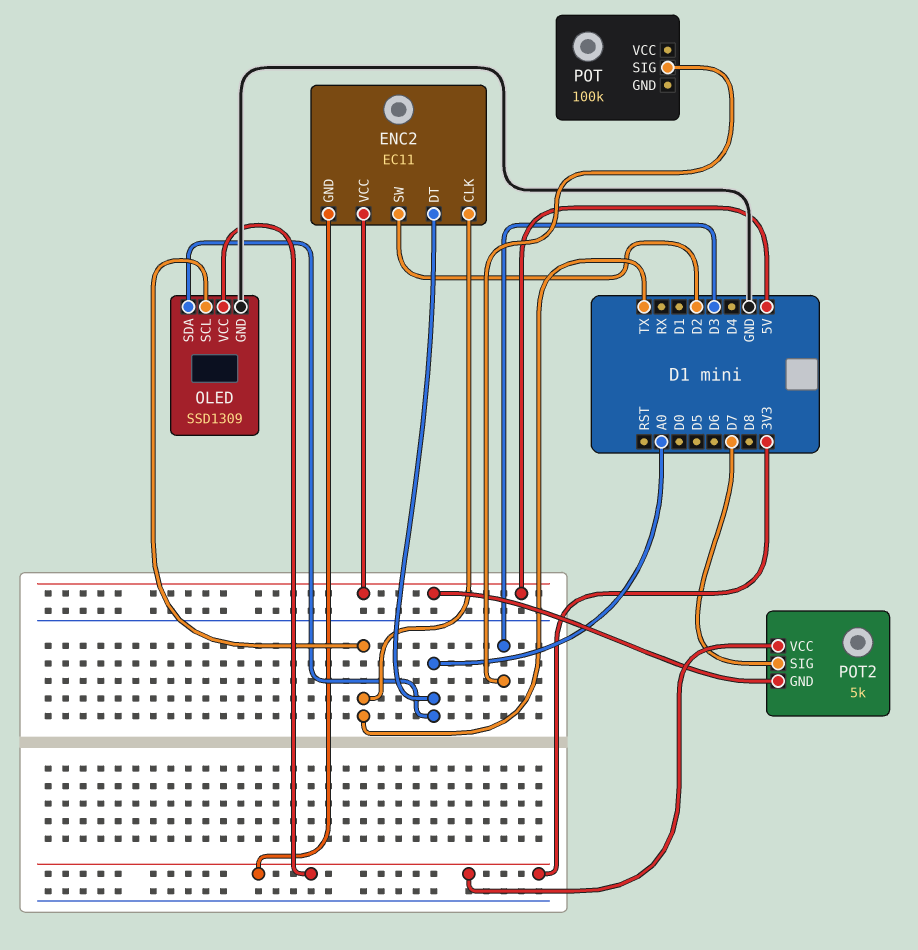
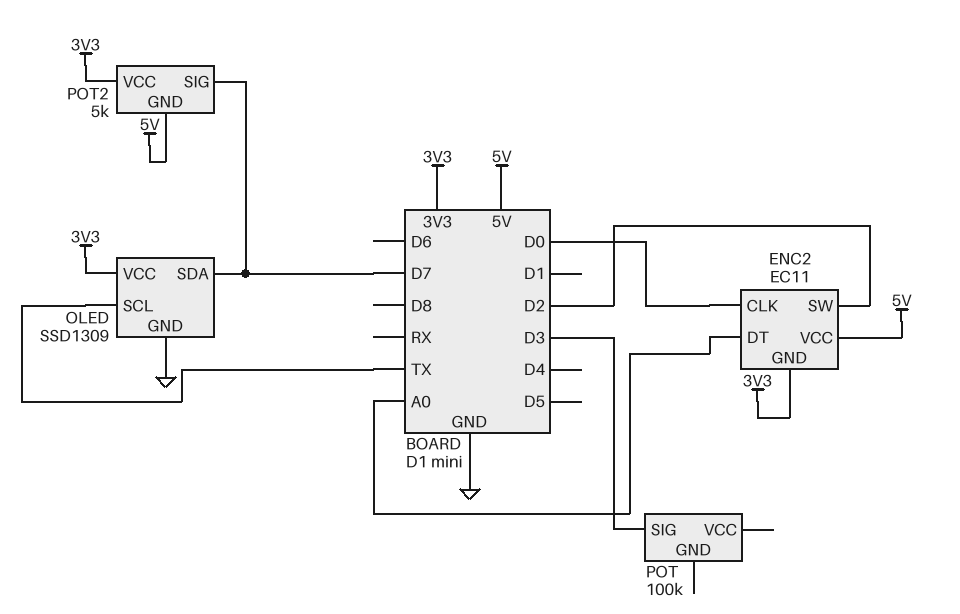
ENC2 pin CLK: TX -> D0
OLED pin SDA: A0 -> D7

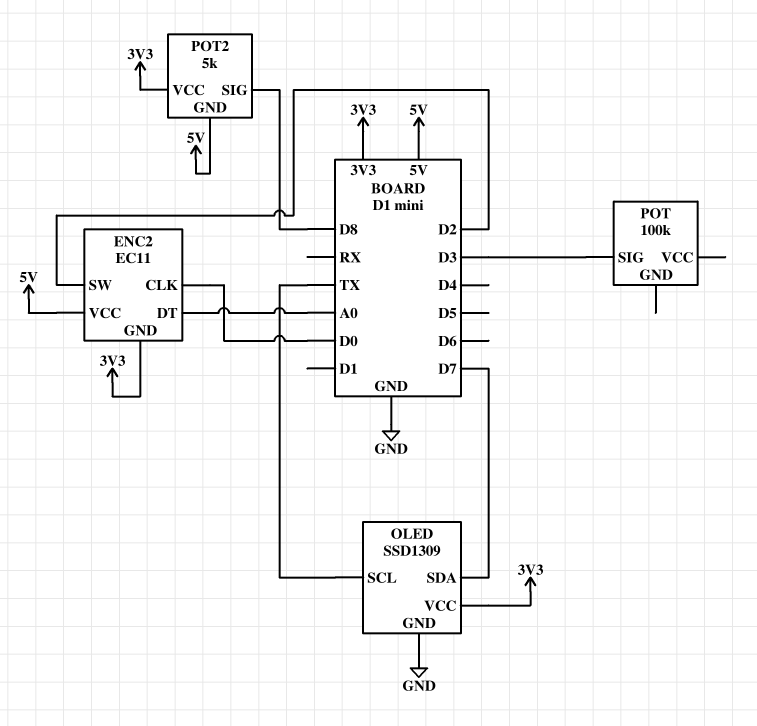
POT2 pin SIG: D7 -> D8

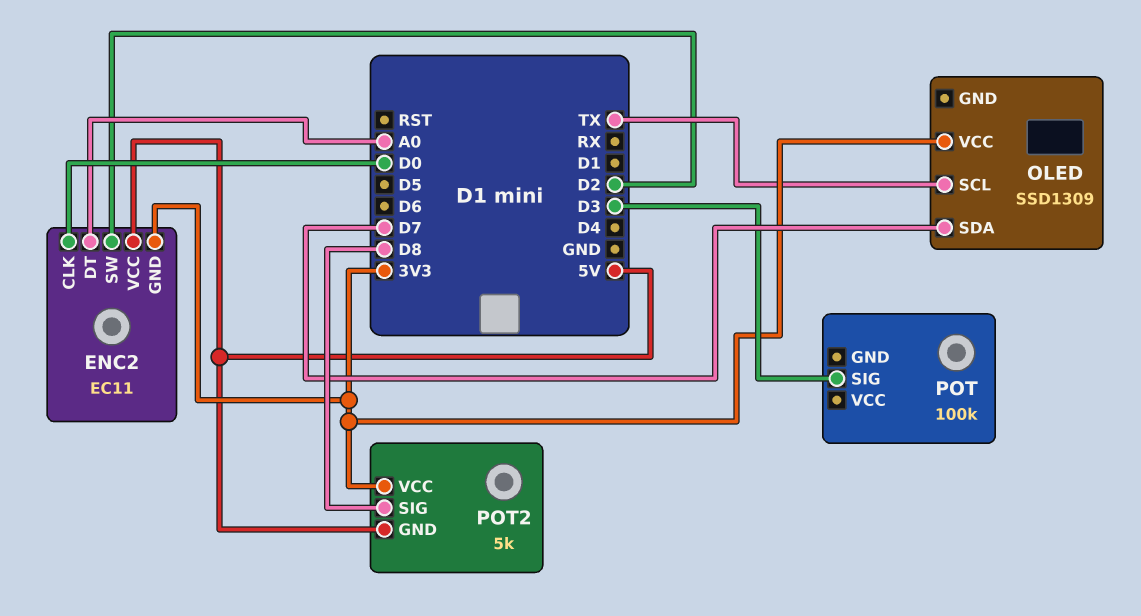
OLED pin GND: GND -> none

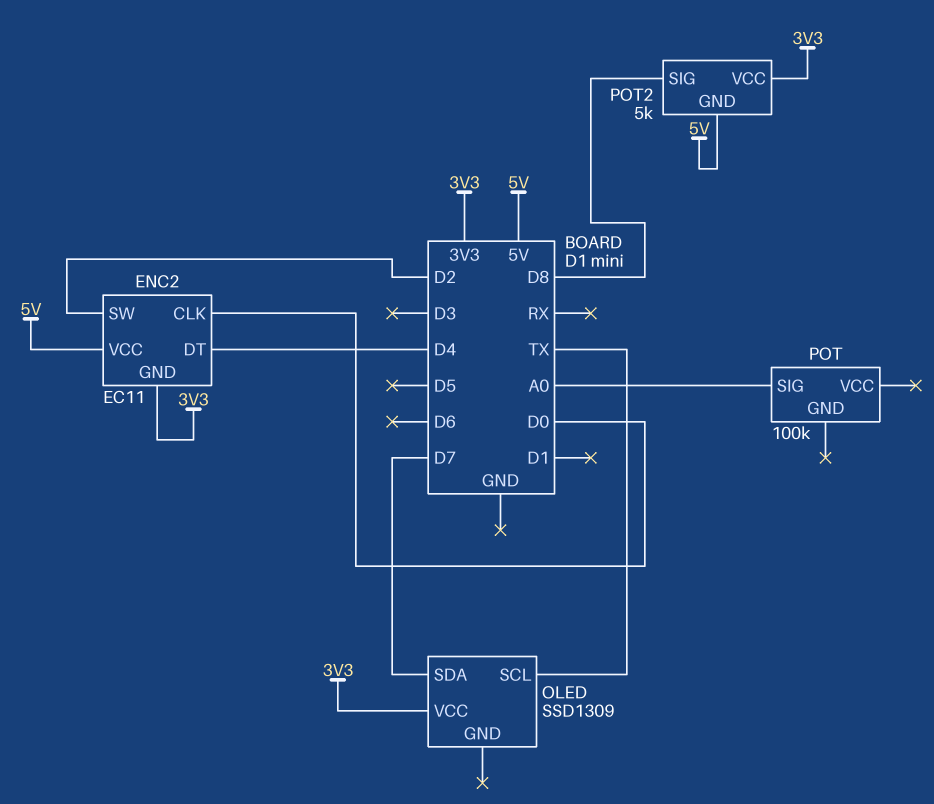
ENC2 pin DT: A0 -> D4
POT pin SIG: D3 -> A0

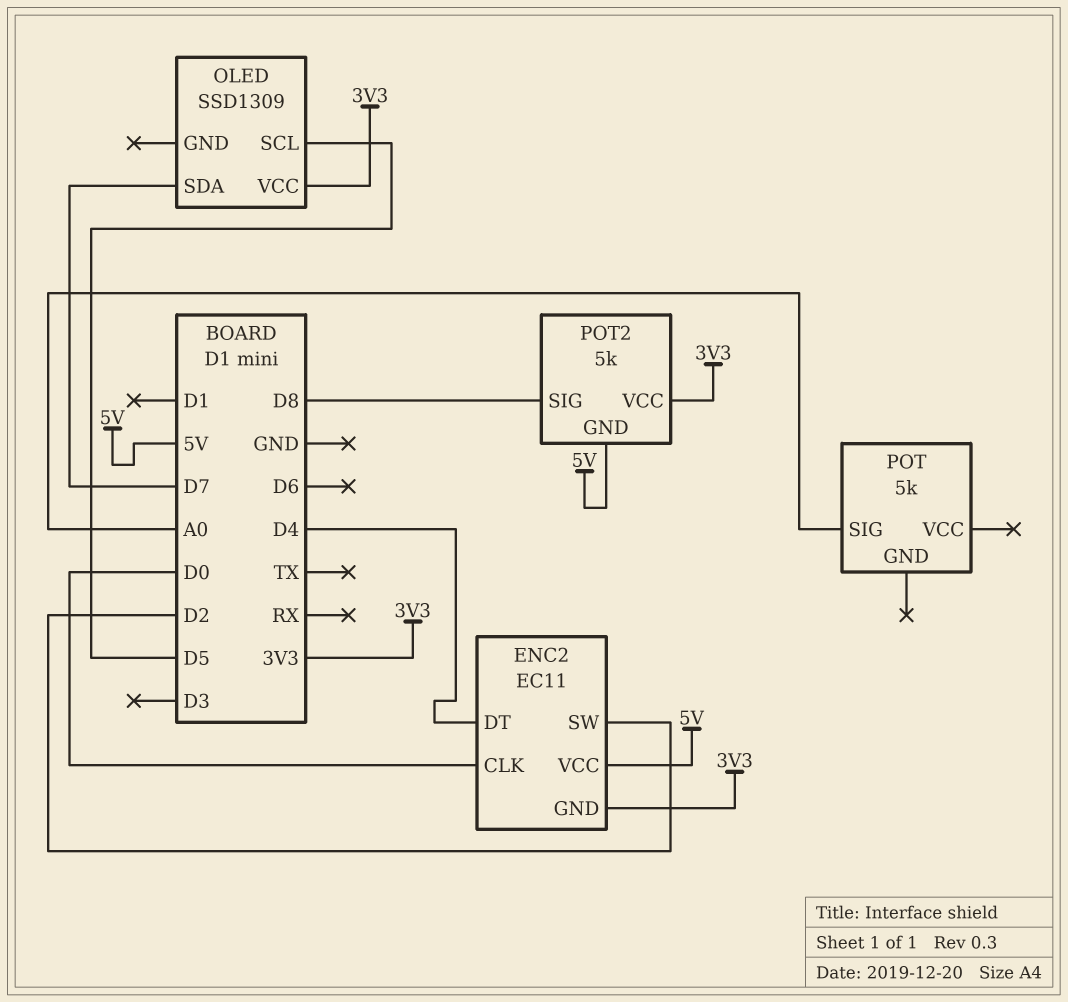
OLED pin SCL: TX -> D5
POT: 100k -> 5k

